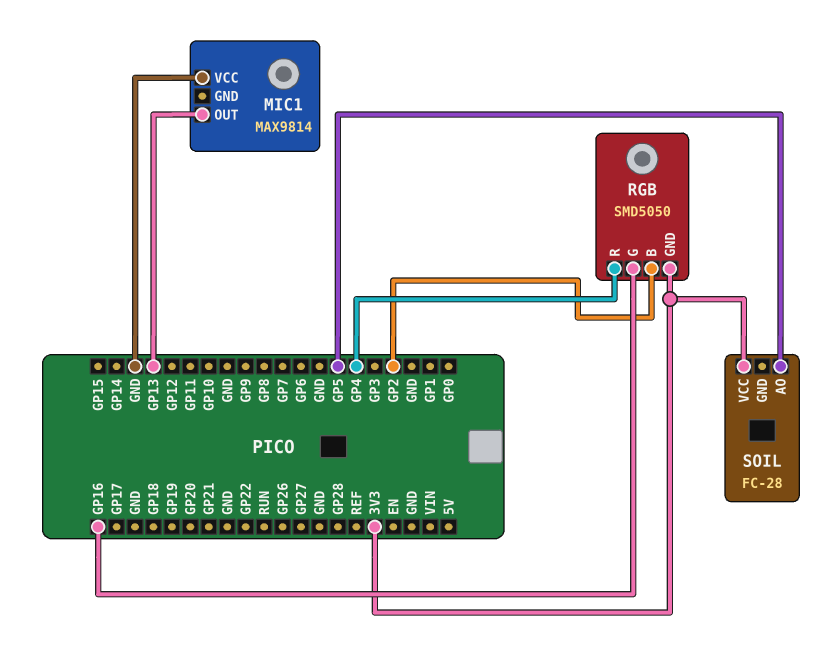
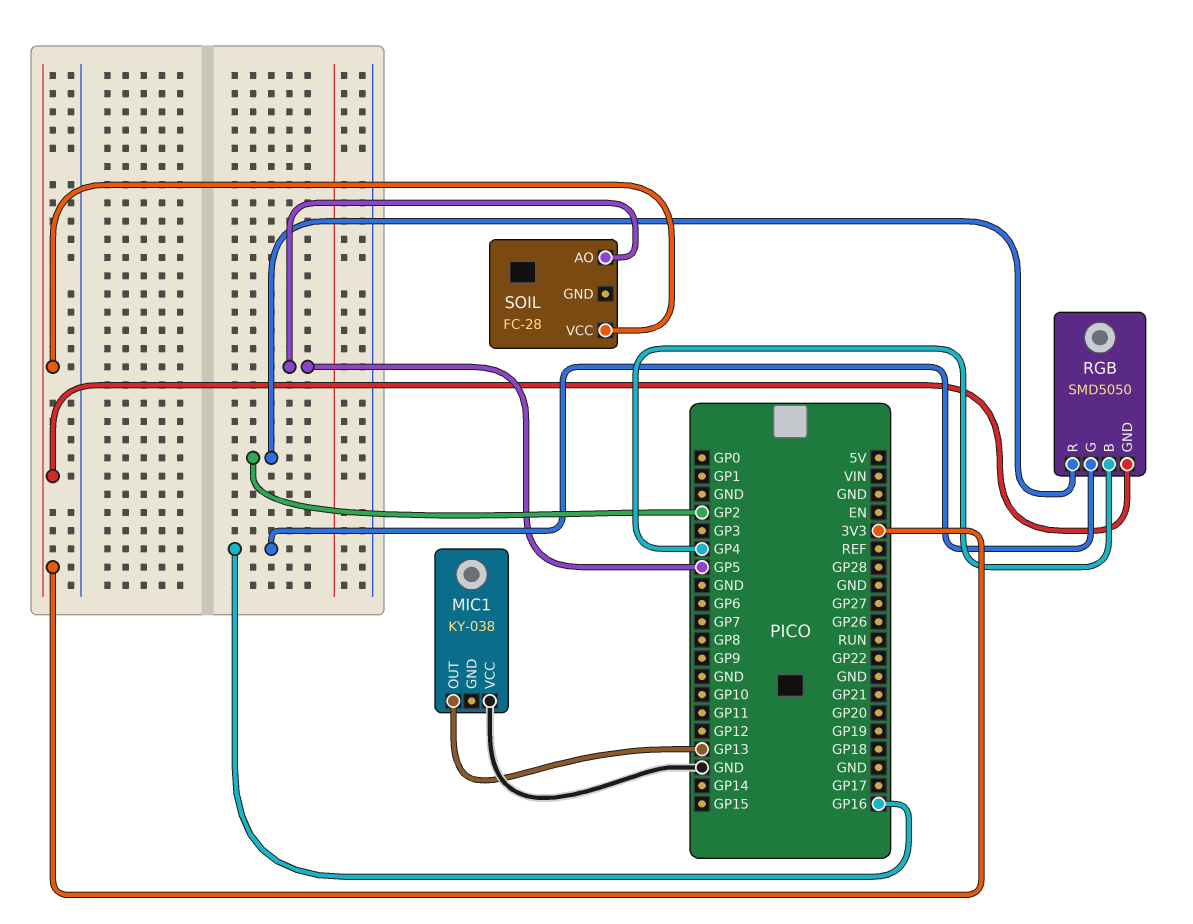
MIC1: MAX9814 -> KY-038
RGB pin B: GP2 -> GP4
RGB pin R: GP4 -> GP2

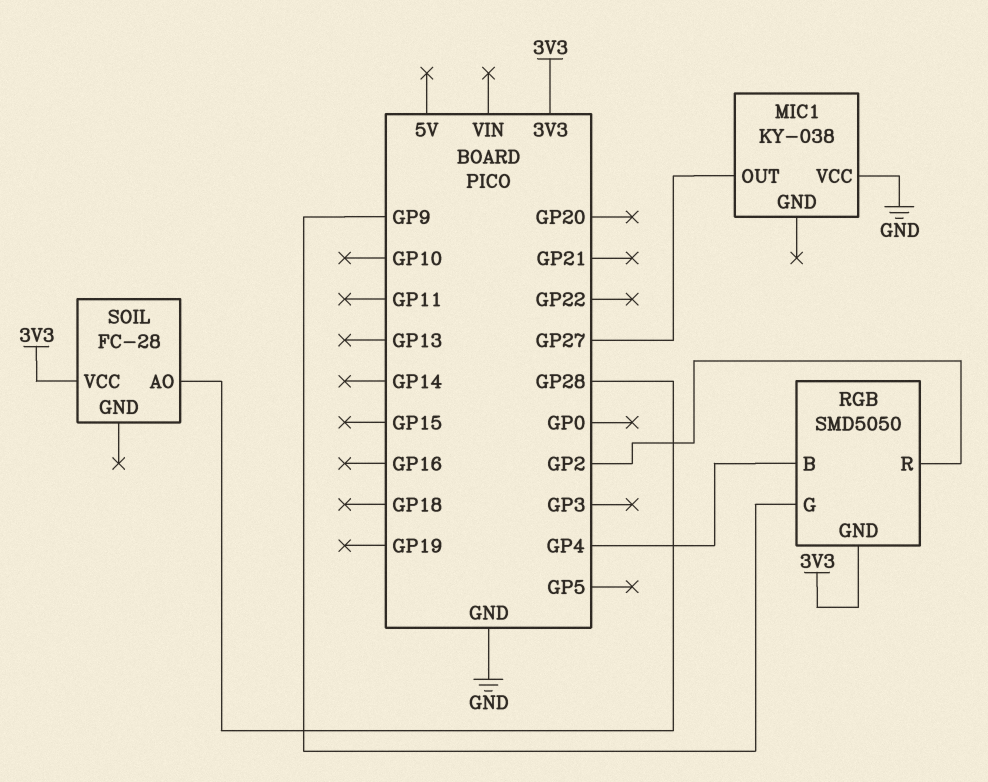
MIC1 pin OUT: GP13 -> GP27
RGB pin G: GP16 -> GP9
SOIL pin AO: GP5 -> GP28

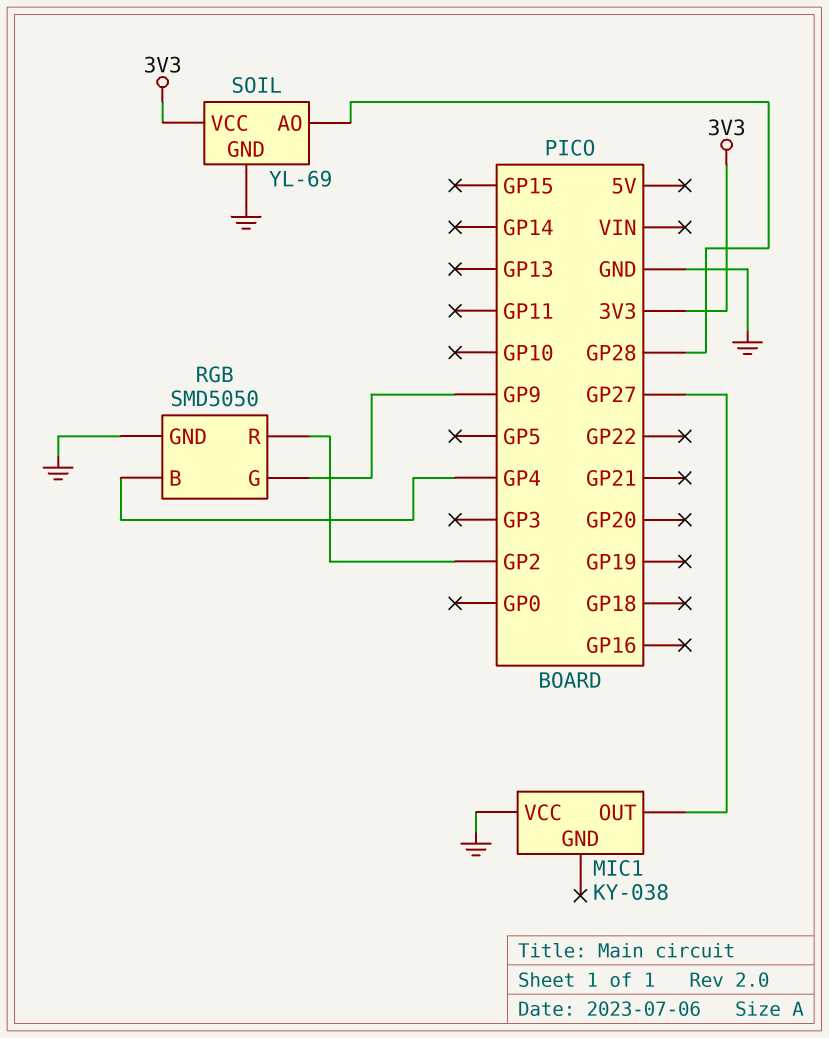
RGB pin GND: 3V3 -> GND
SOIL: FC-28 -> YL-69
SOIL pin GND: none -> GND

